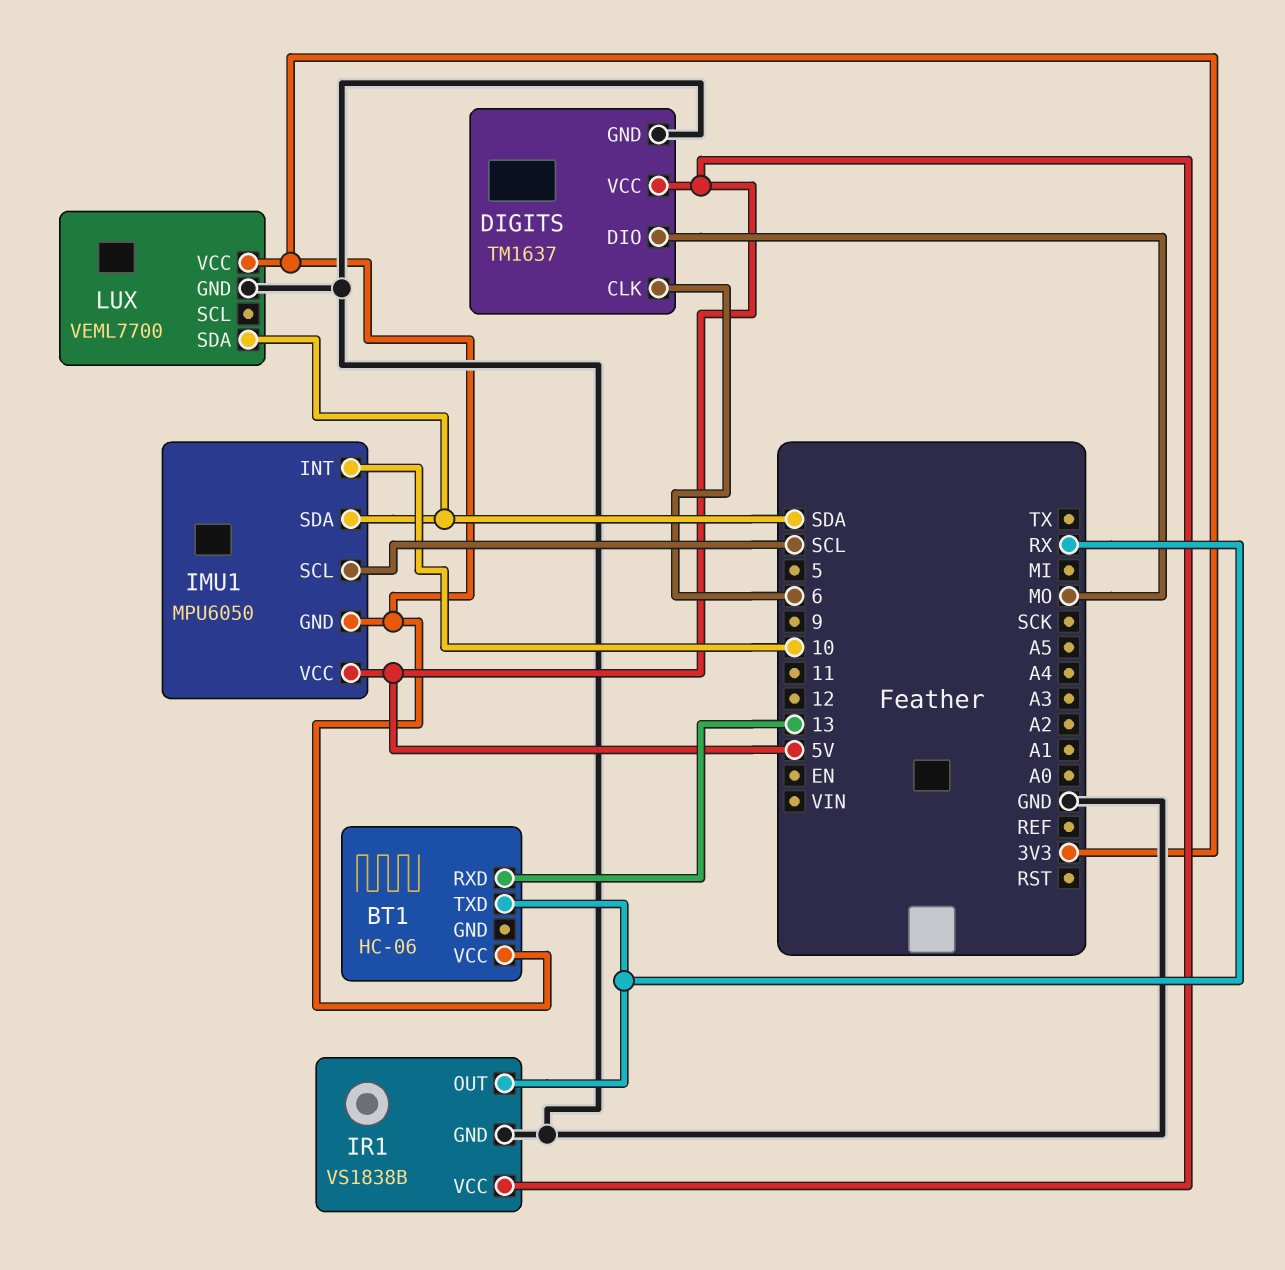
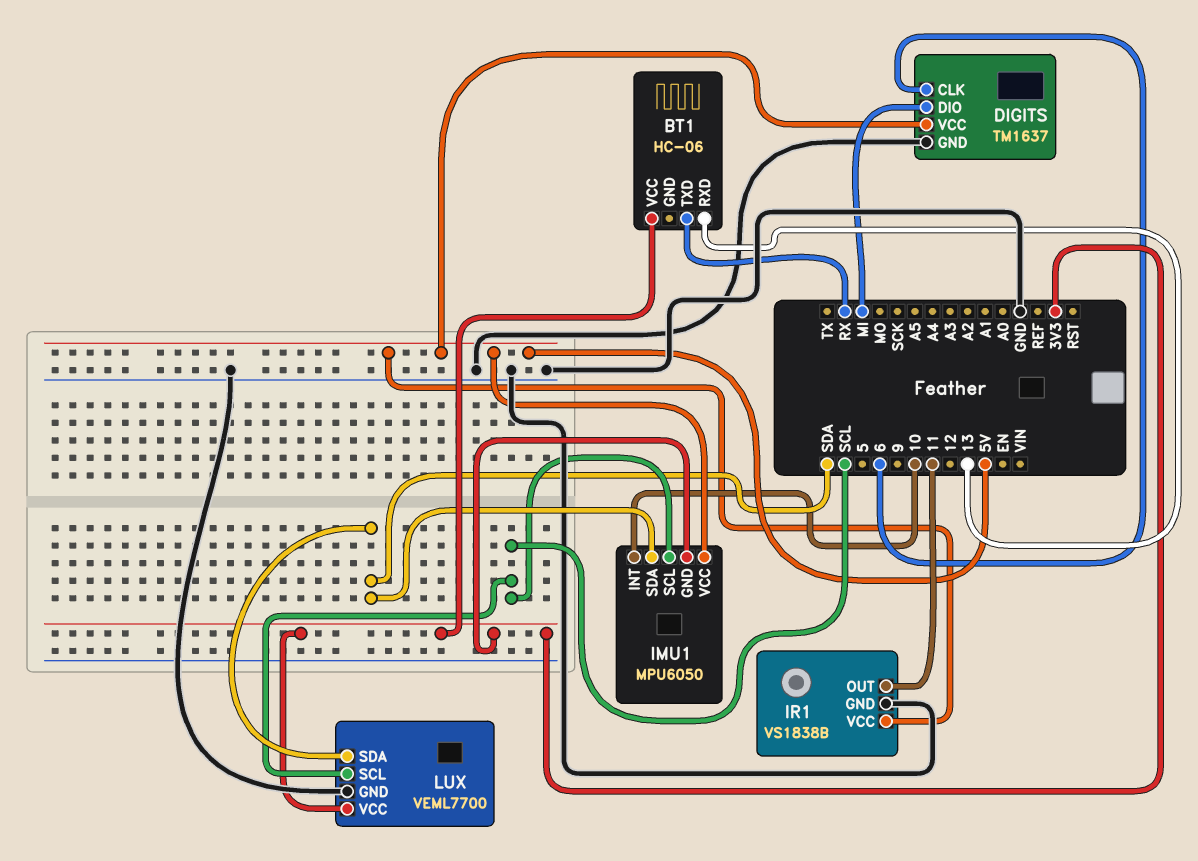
DIGITS pin DIO: MO -> MI
IR1 pin OUT: RX -> 11
LUX pin SCL: none -> SCL

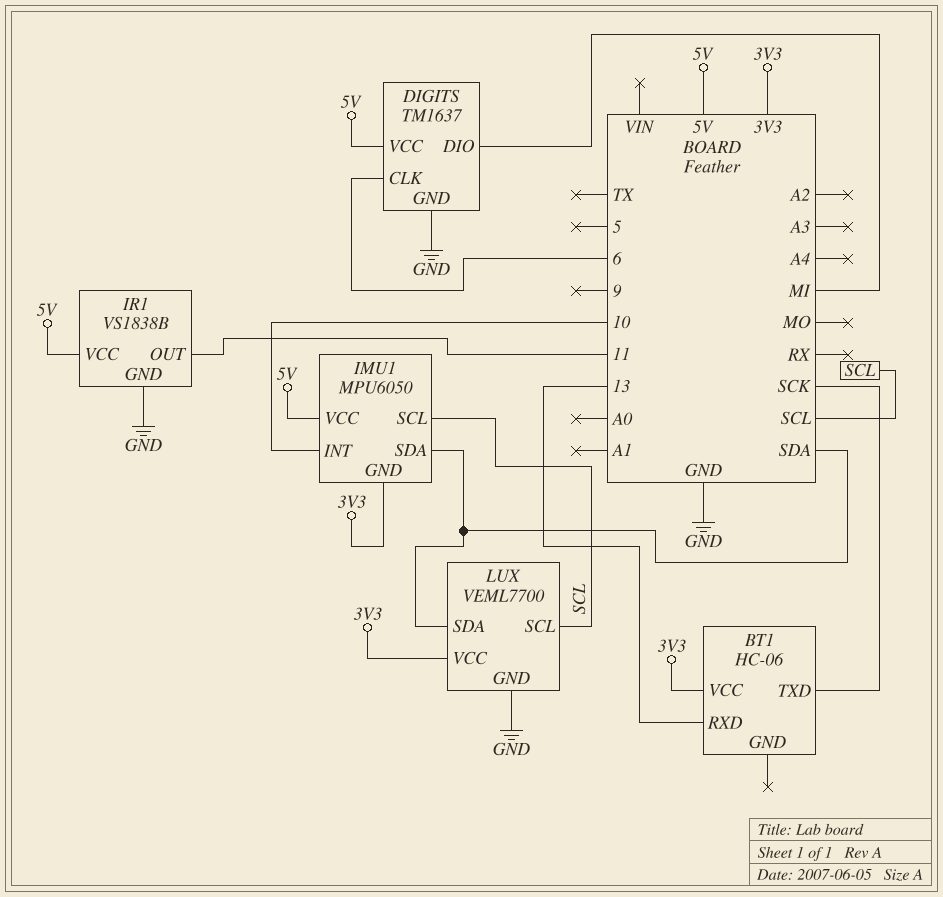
BT1 pin TXD: RX -> SCK

